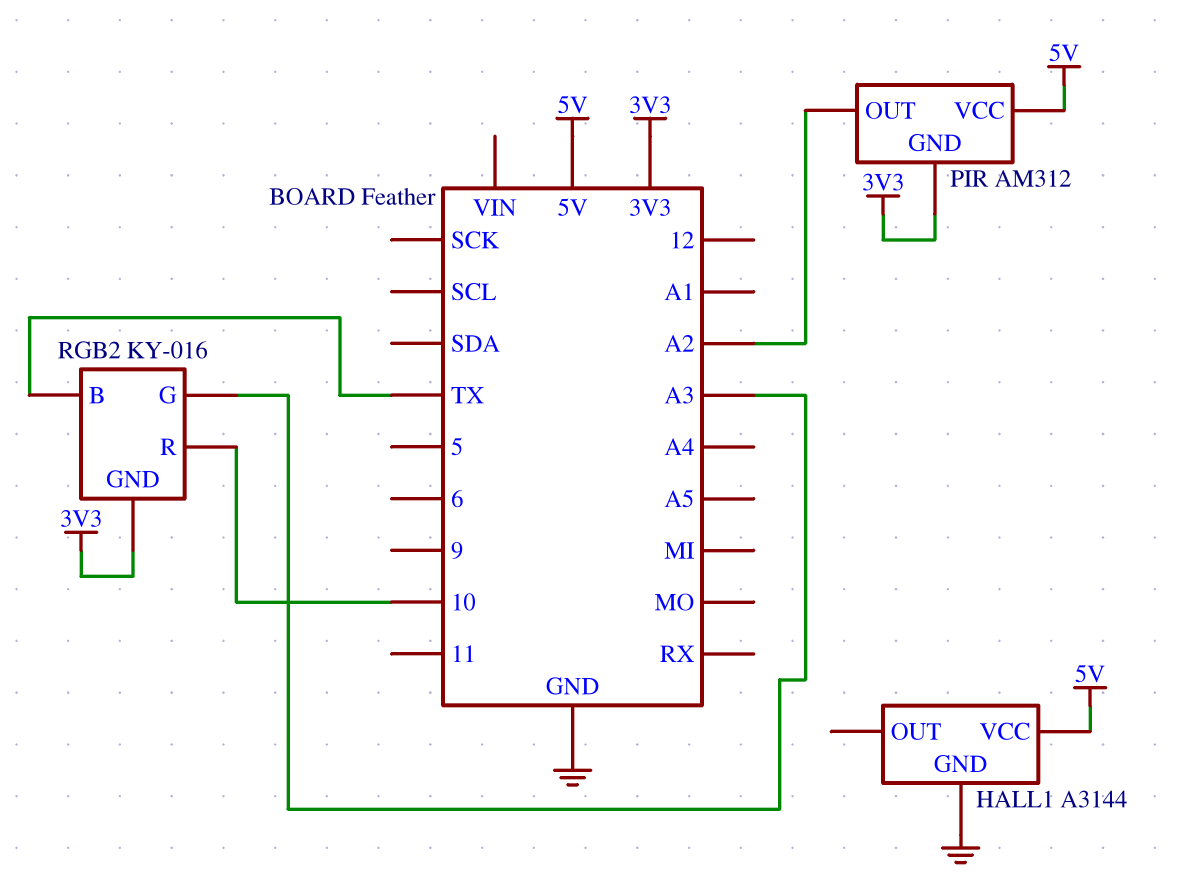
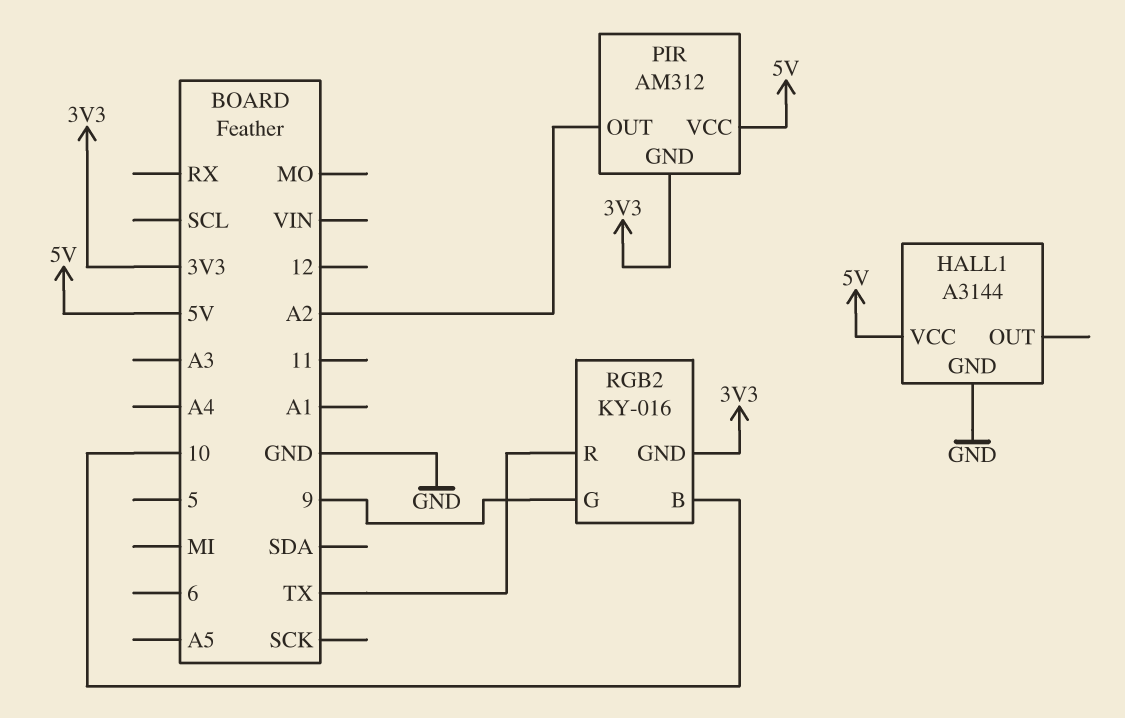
RGB2 pin B: TX -> 10
RGB2 pin G: A3 -> 9
RGB2 pin R: 10 -> TX

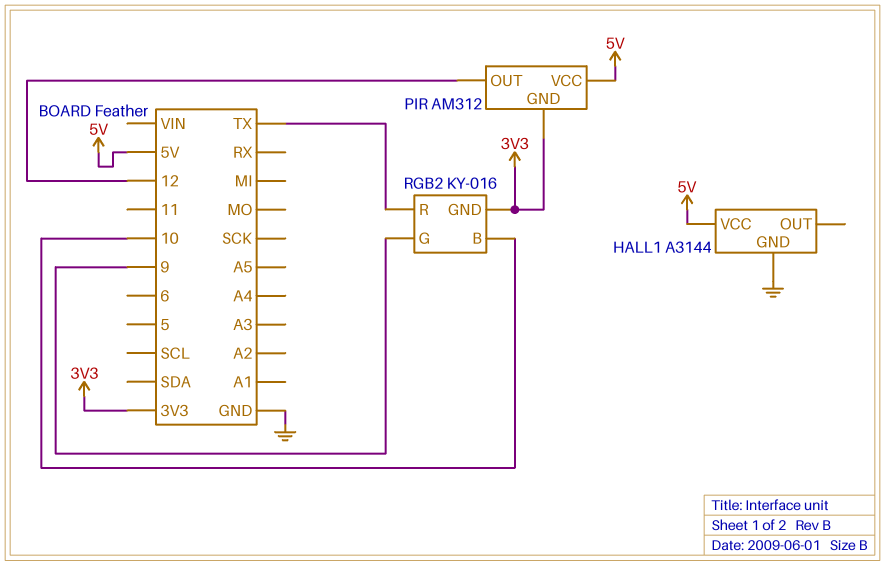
PIR pin OUT: A2 -> 12

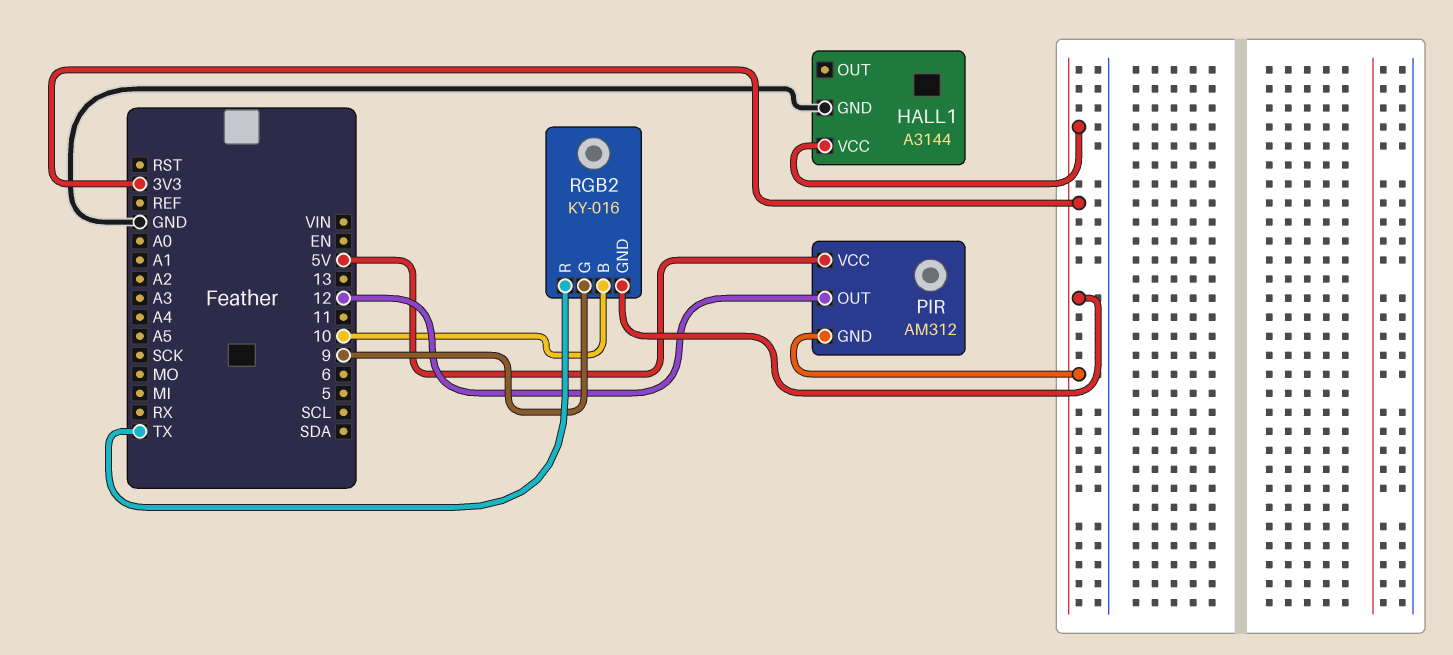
HALL1 pin VCC: 5V -> 3V3

